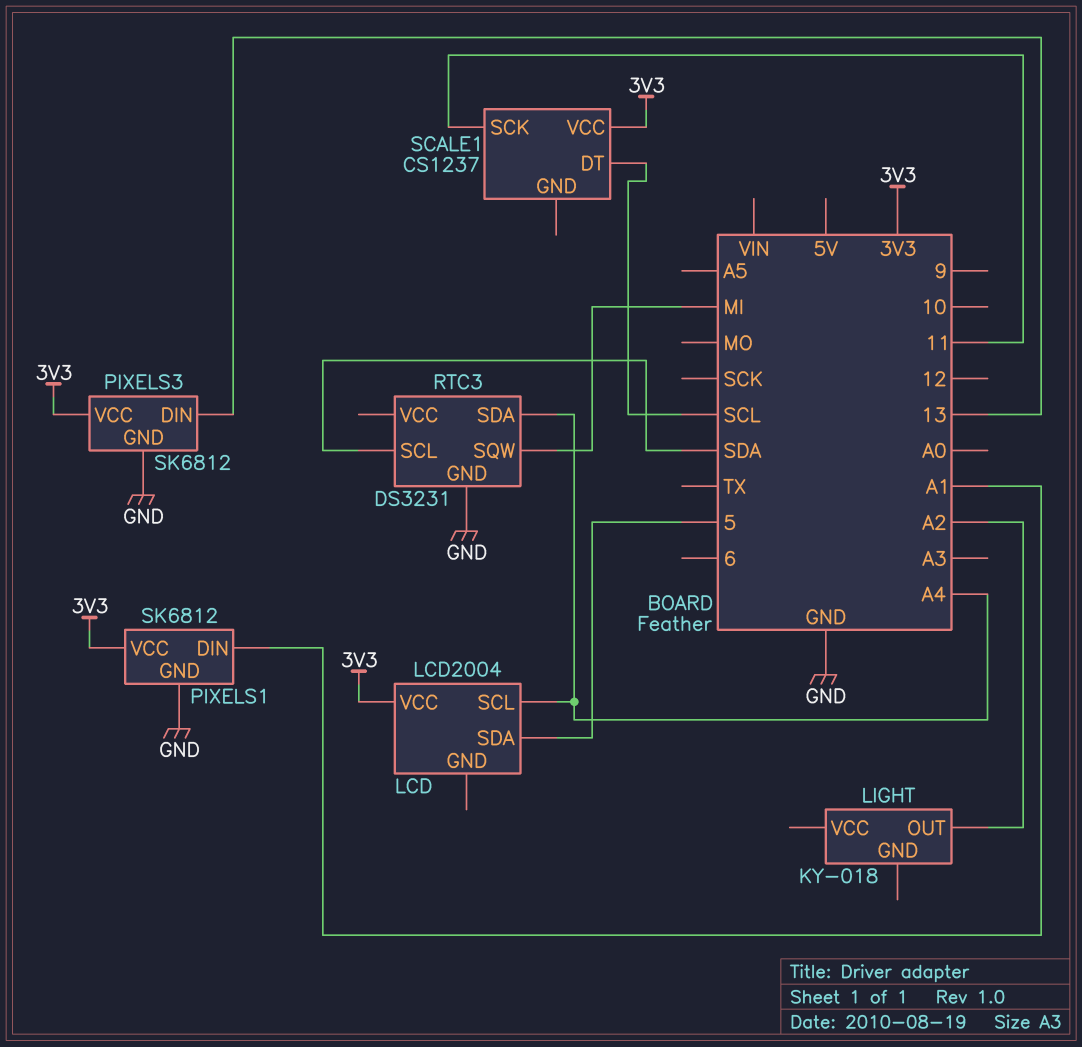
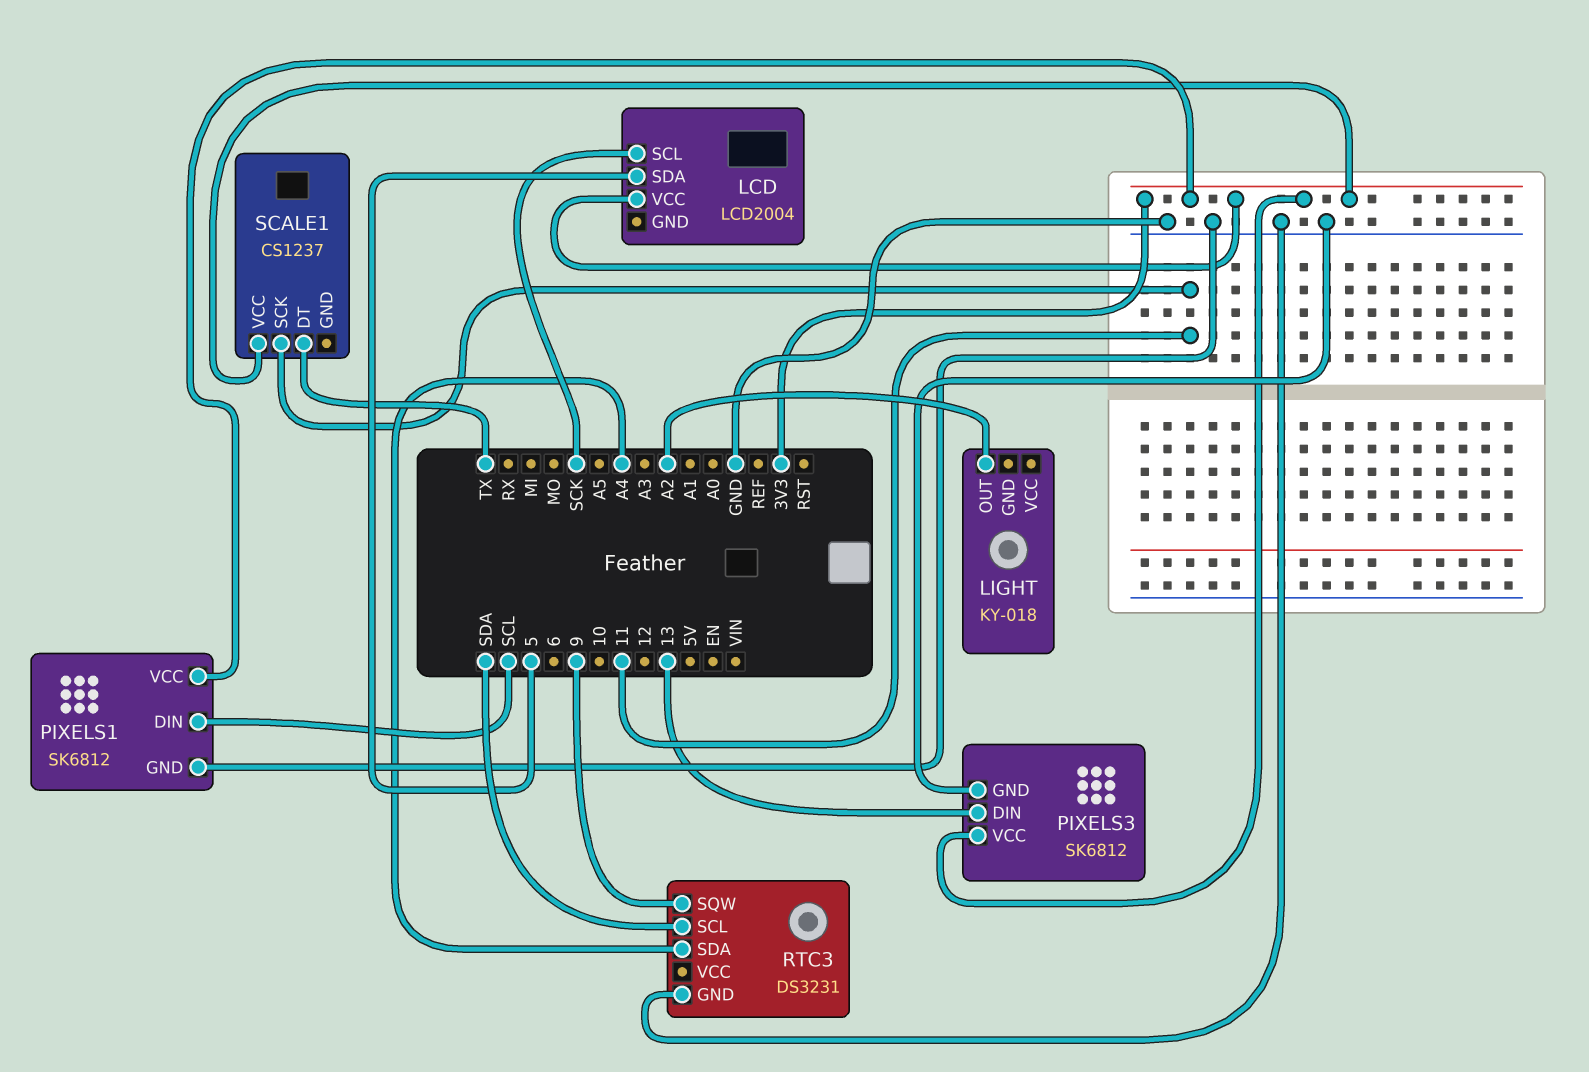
LCD pin SCL: A4 -> SCK
PIXELS1 pin DIN: A1 -> SCL
RTC3 pin SQW: MI -> 9
SCALE1 pin DT: SCL -> TX

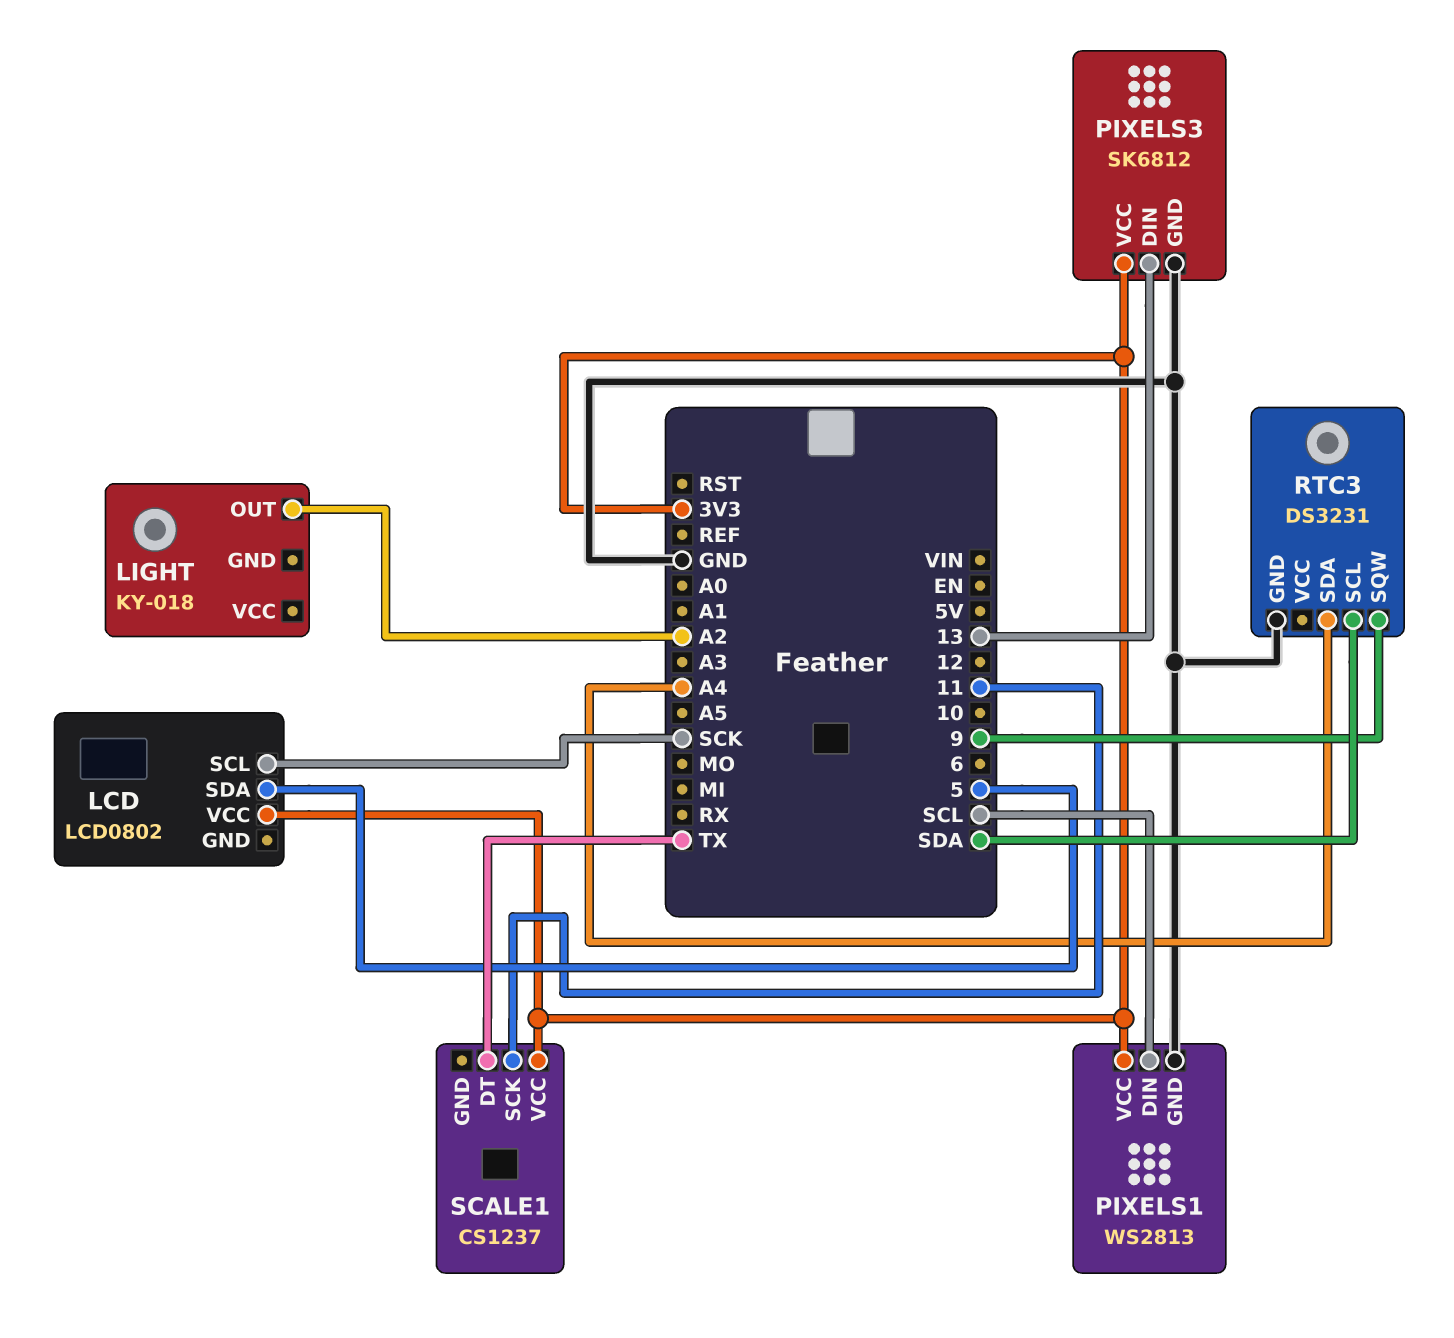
LCD: LCD2004 -> LCD0802
PIXELS1: SK6812 -> WS2813

